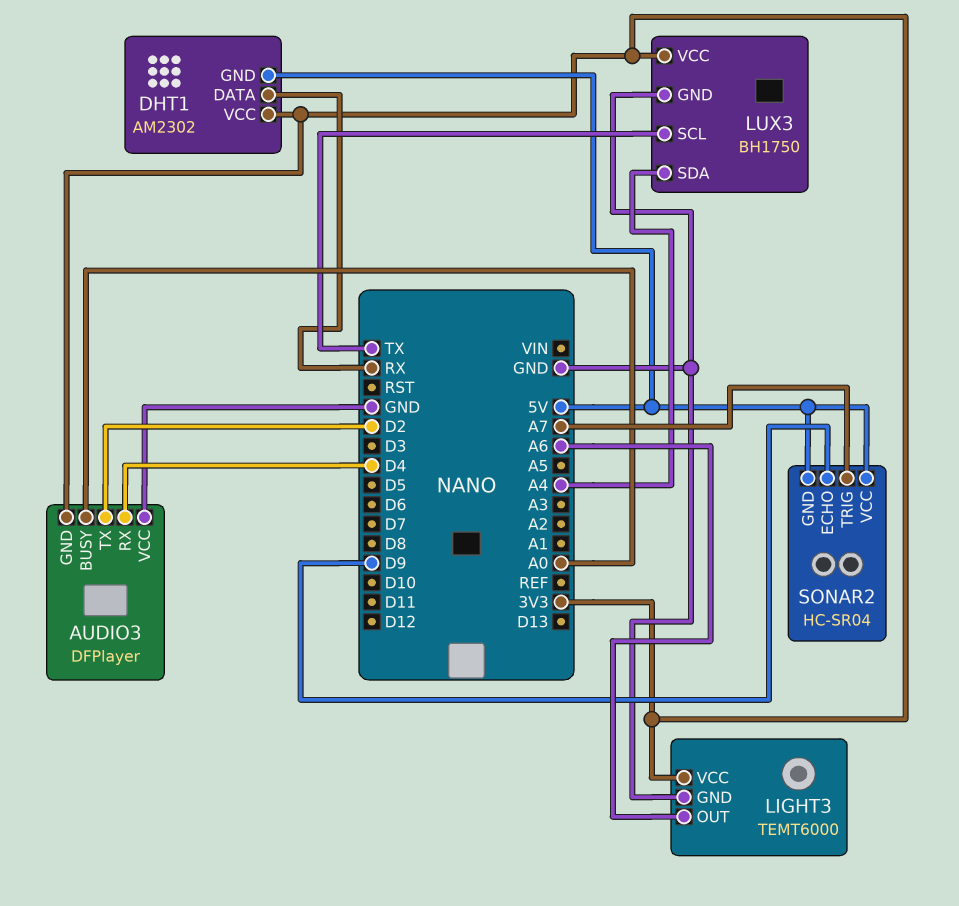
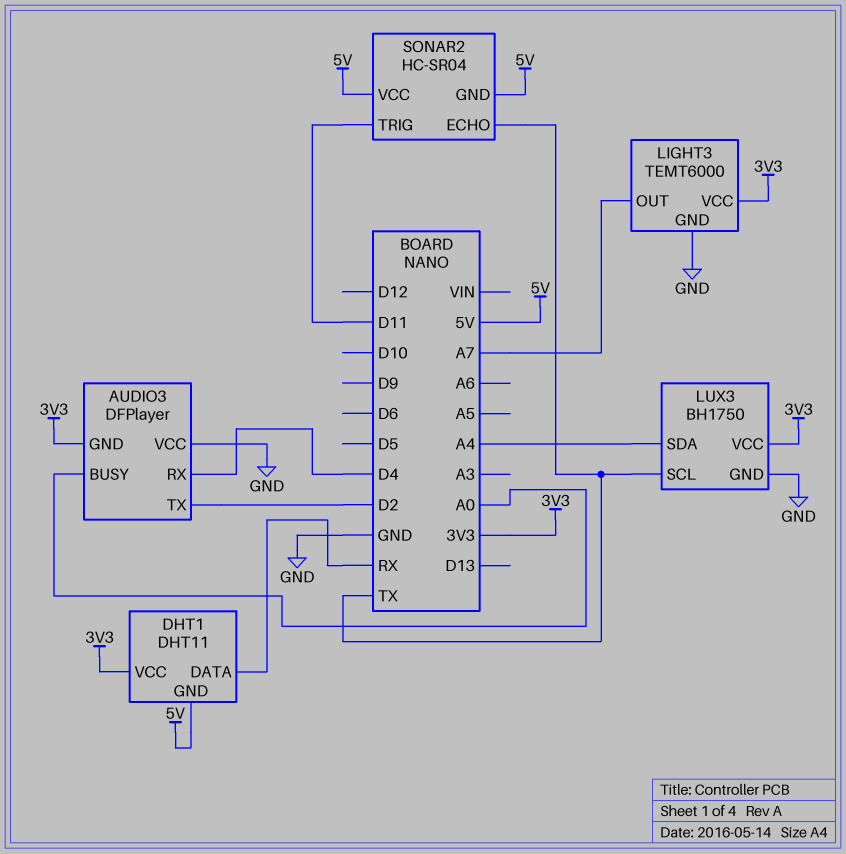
DHT1: AM2302 -> DHT11
LIGHT3 pin OUT: A6 -> A7
SONAR2 pin ECHO: D9 -> TX
SONAR2 pin TRIG: A7 -> D11

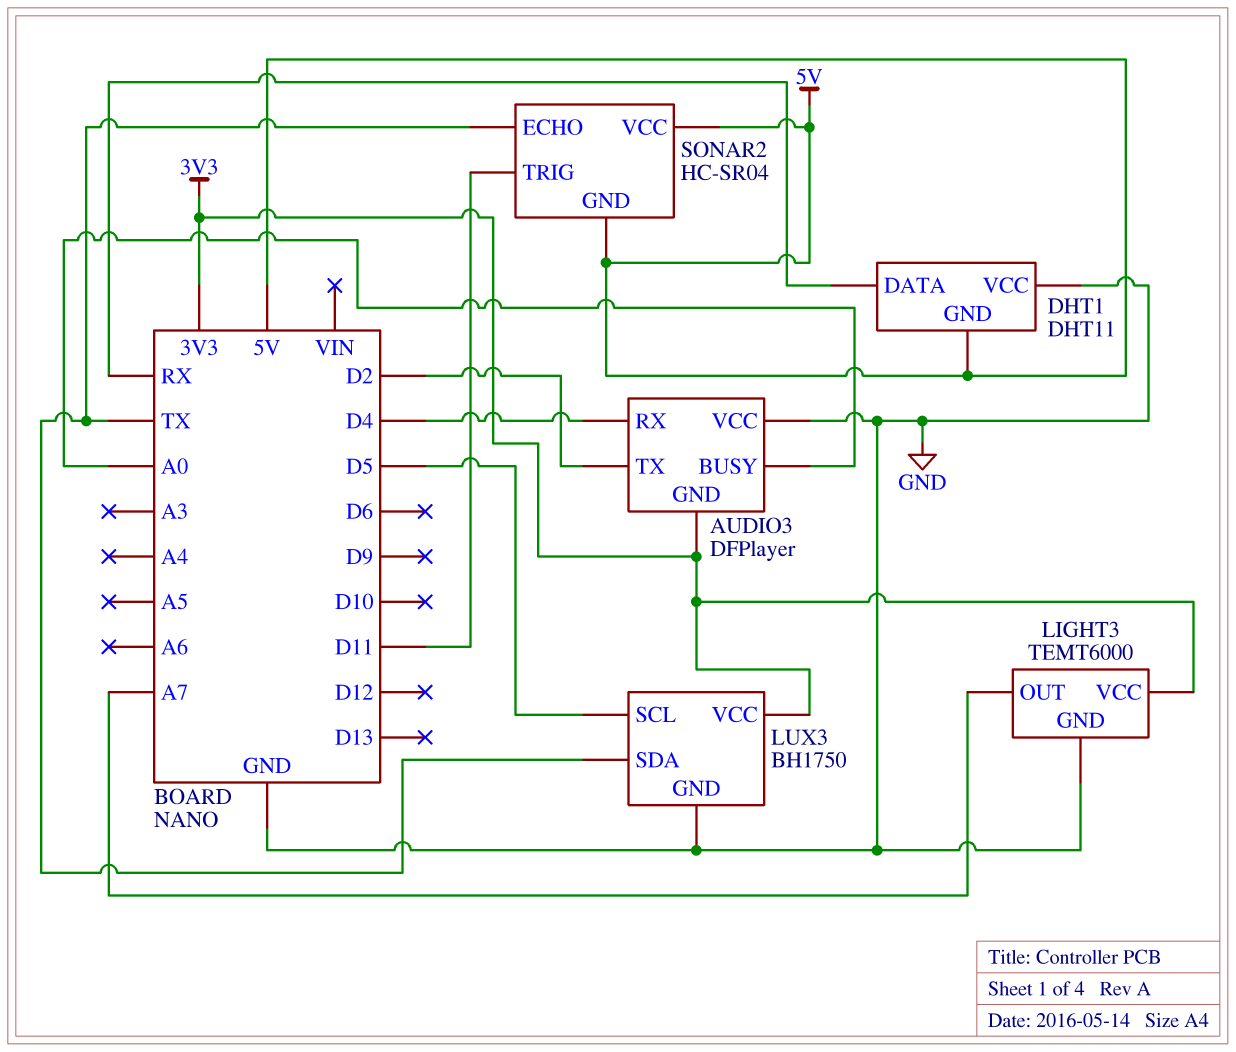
DHT1 pin VCC: 3V3 -> GND
LUX3 pin SCL: TX -> D5
LUX3 pin SDA: A4 -> TX

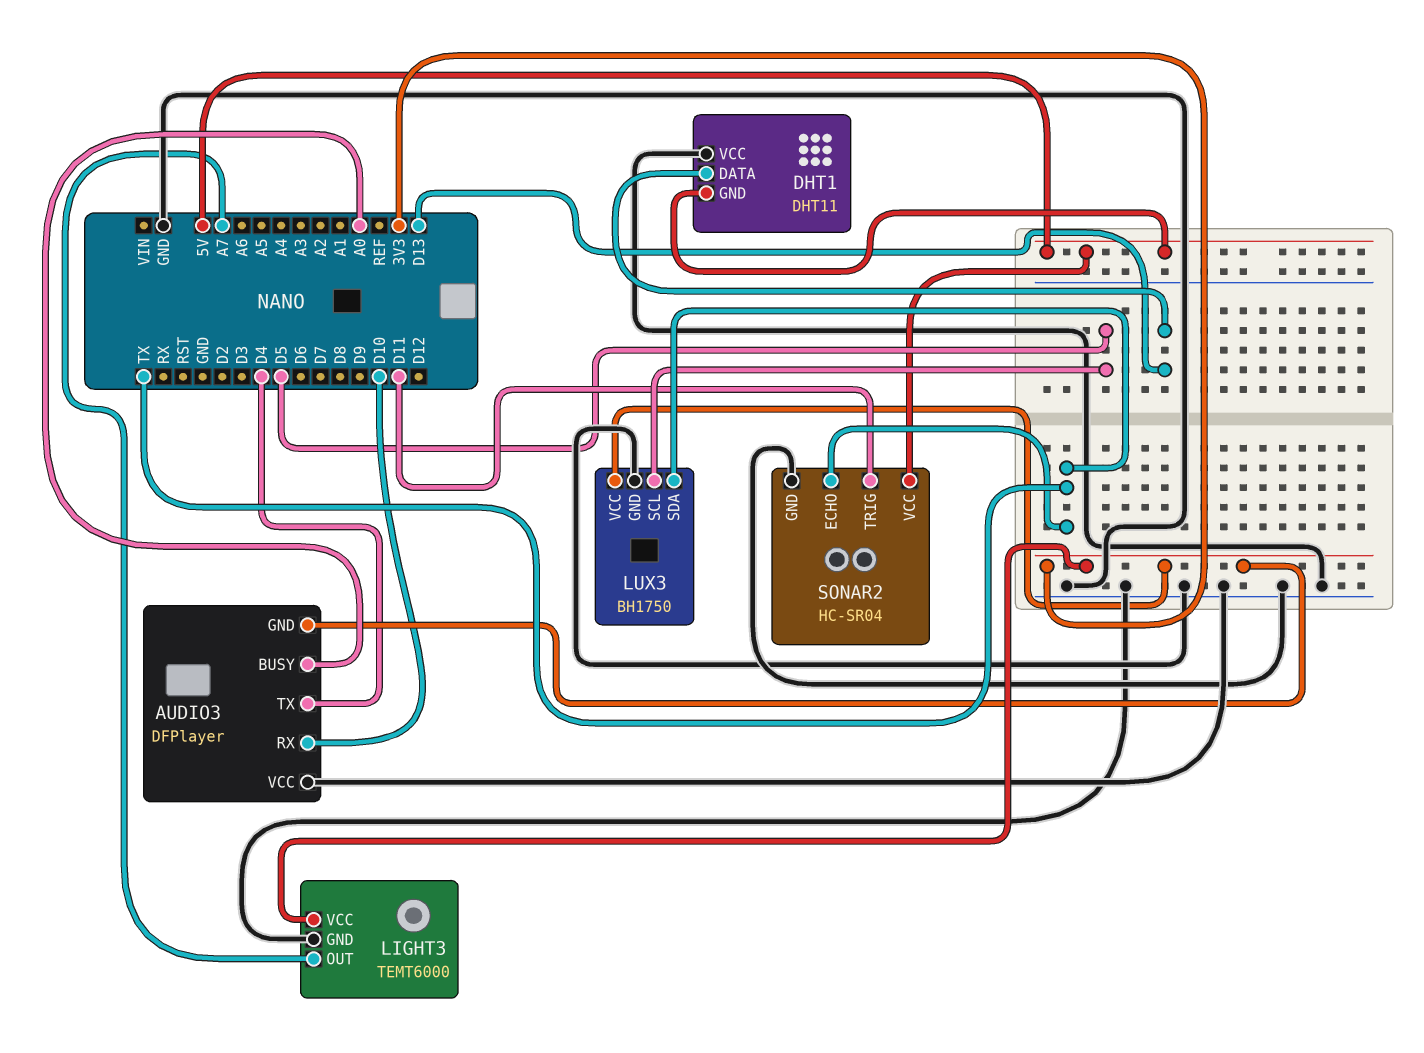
AUDIO3 pin RX: D4 -> D10
AUDIO3 pin TX: D2 -> D4
DHT1 pin DATA: RX -> D13
SONAR2 pin GND: 5V -> GND

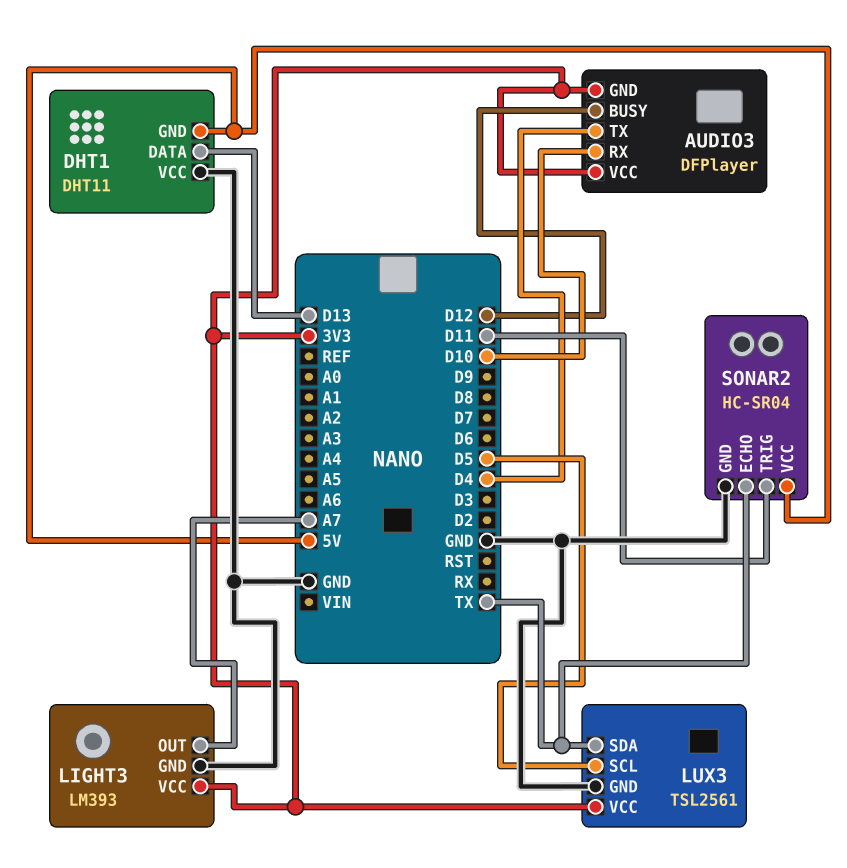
AUDIO3 pin BUSY: A0 -> D12
AUDIO3 pin VCC: GND -> 3V3
LIGHT3: TEMT6000 -> LM393
LUX3: BH1750 -> TSL2561

